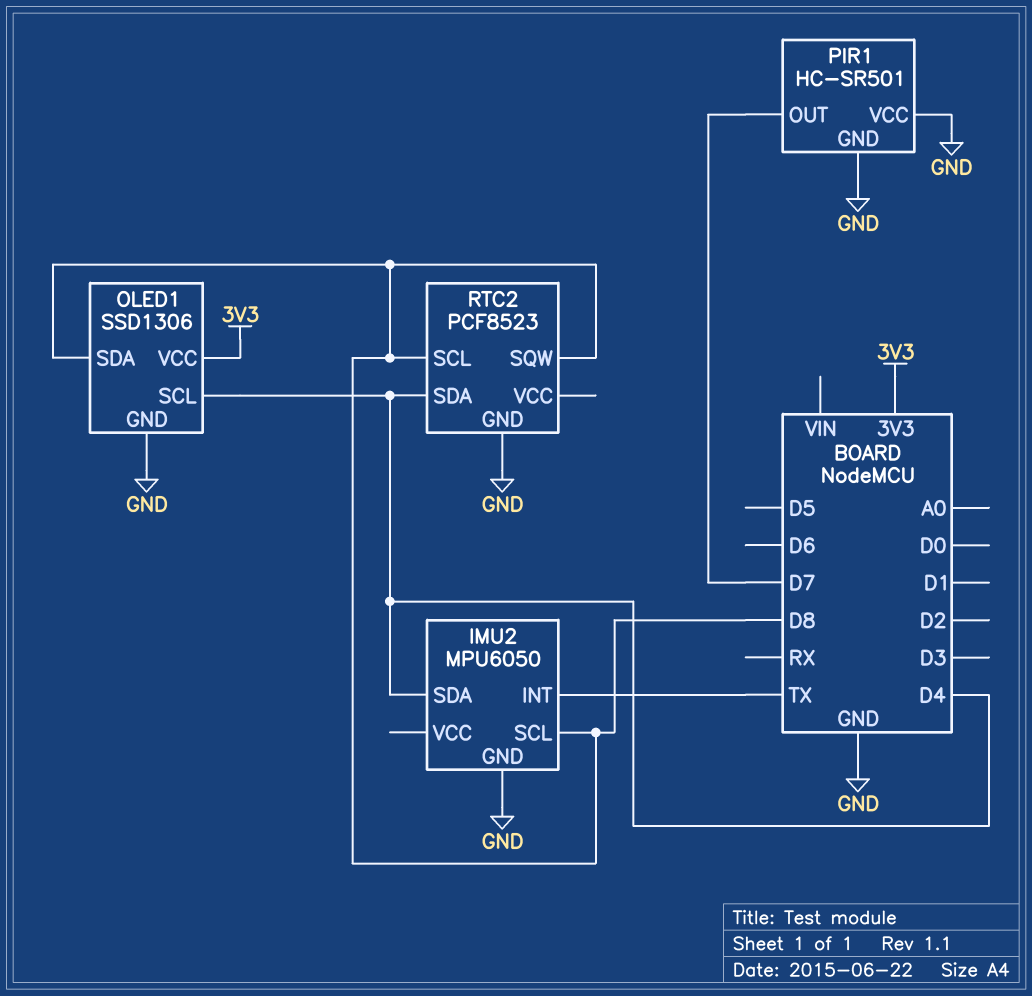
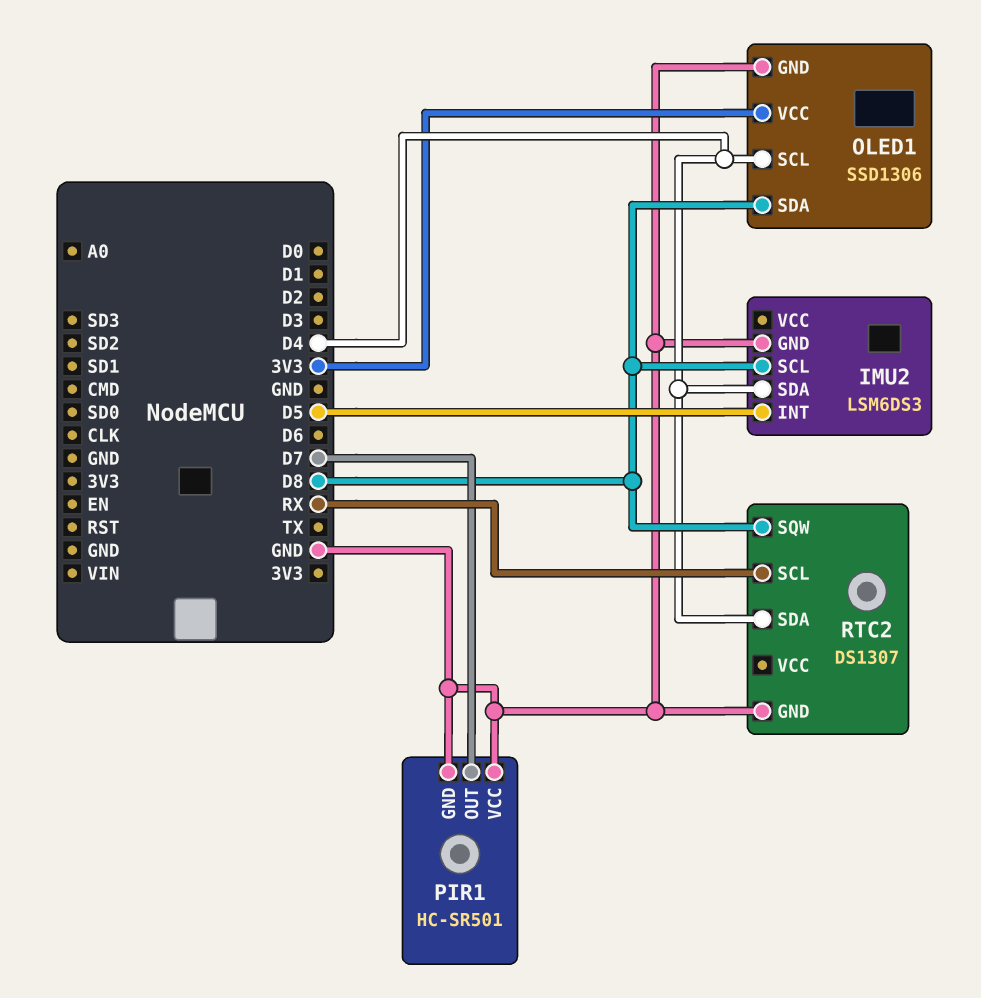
IMU2: MPU6050 -> LSM6DS3
IMU2 pin INT: TX -> D5
RTC2: PCF8523 -> DS1307
RTC2 pin SCL: D8 -> RX

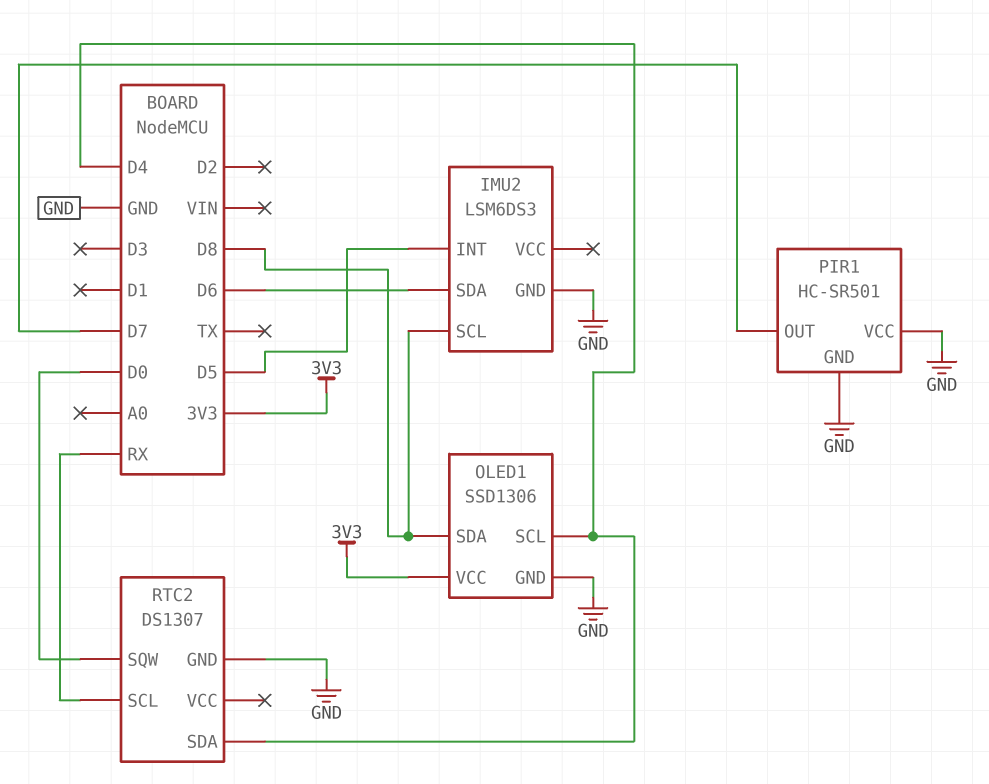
IMU2 pin SDA: D4 -> D6
RTC2 pin SQW: D8 -> D0

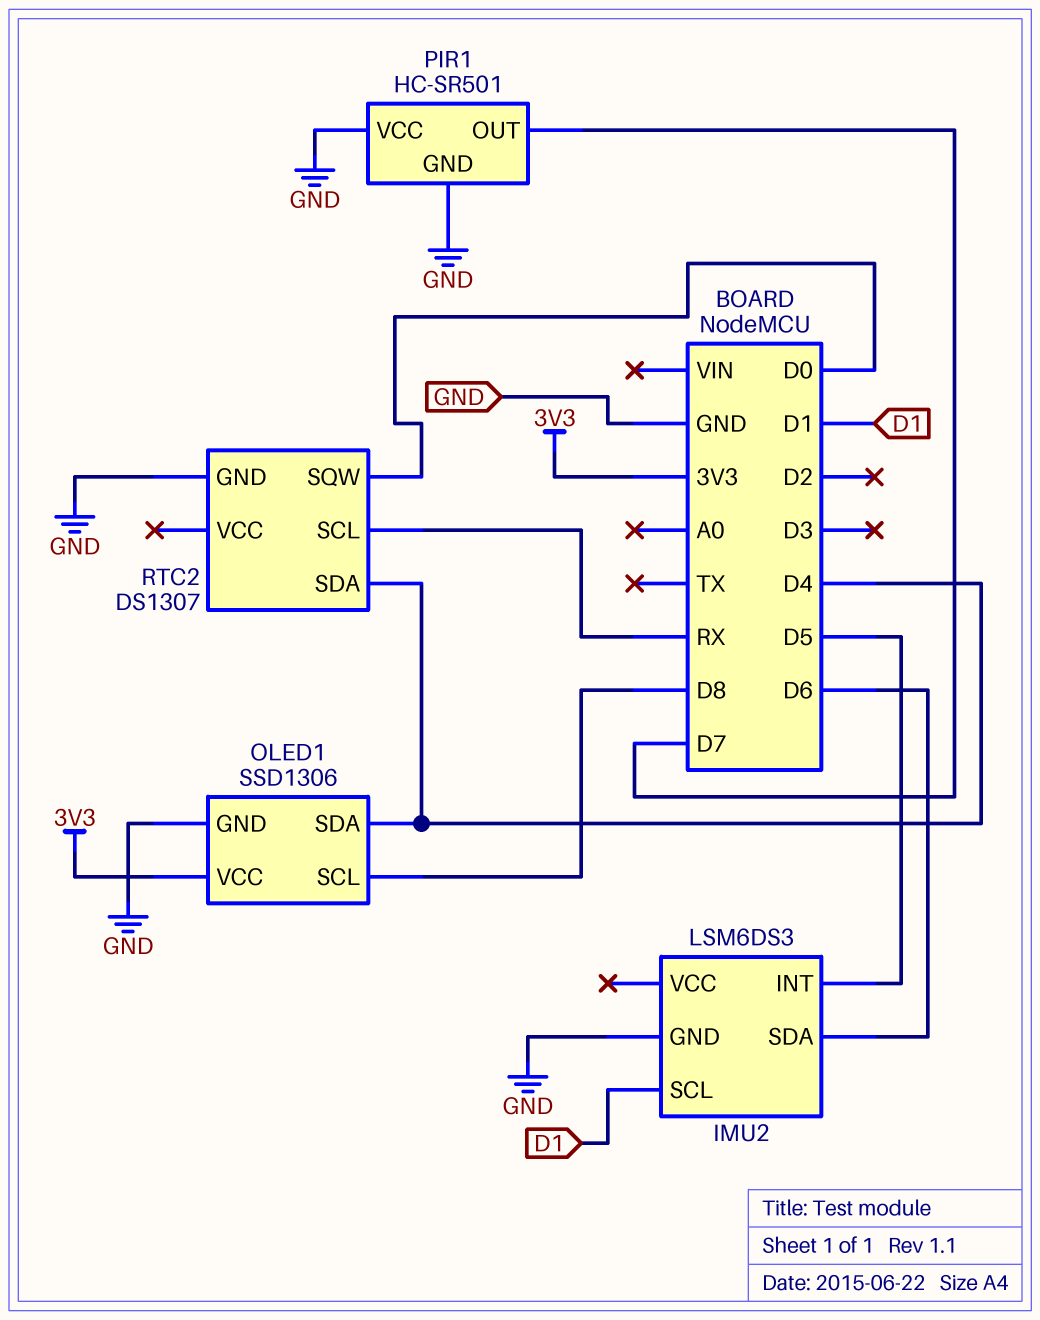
IMU2 pin SCL: D8 -> D1
OLED1 pin SCL: D4 -> D8
OLED1 pin SDA: D8 -> D4

